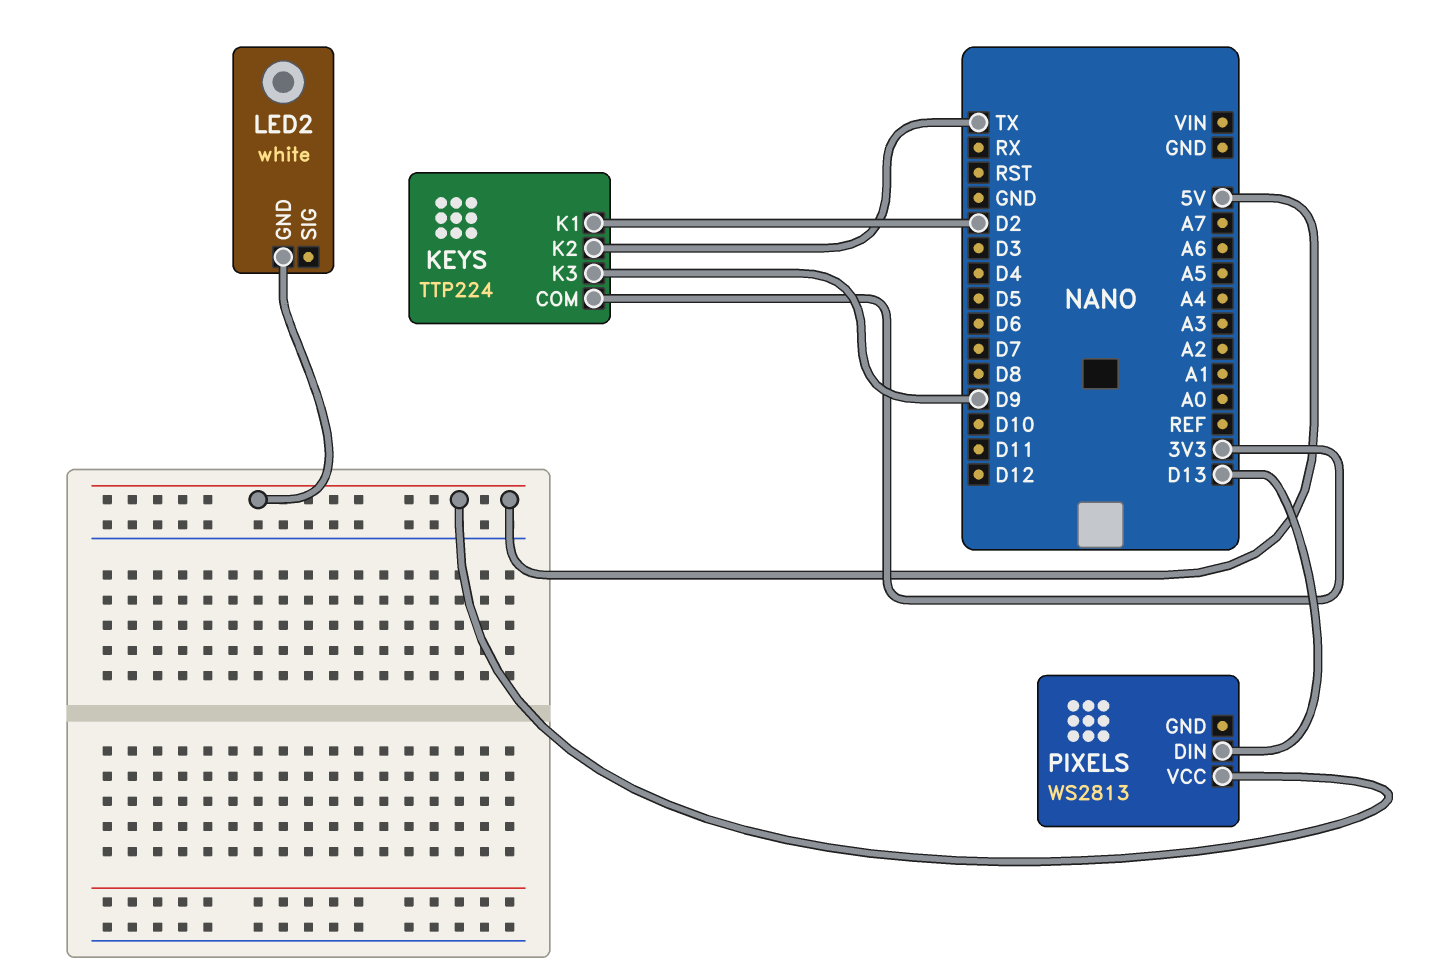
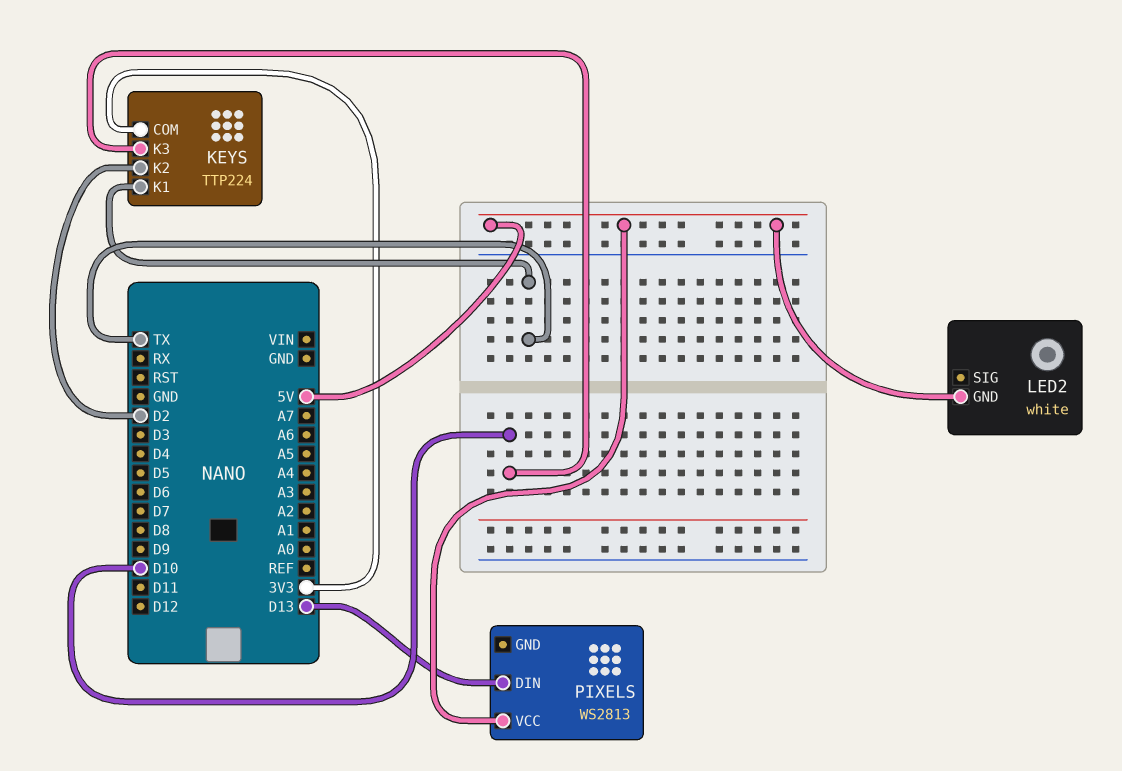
KEYS pin K1: D2 -> TX
KEYS pin K2: TX -> D2
KEYS pin K3: D9 -> D10

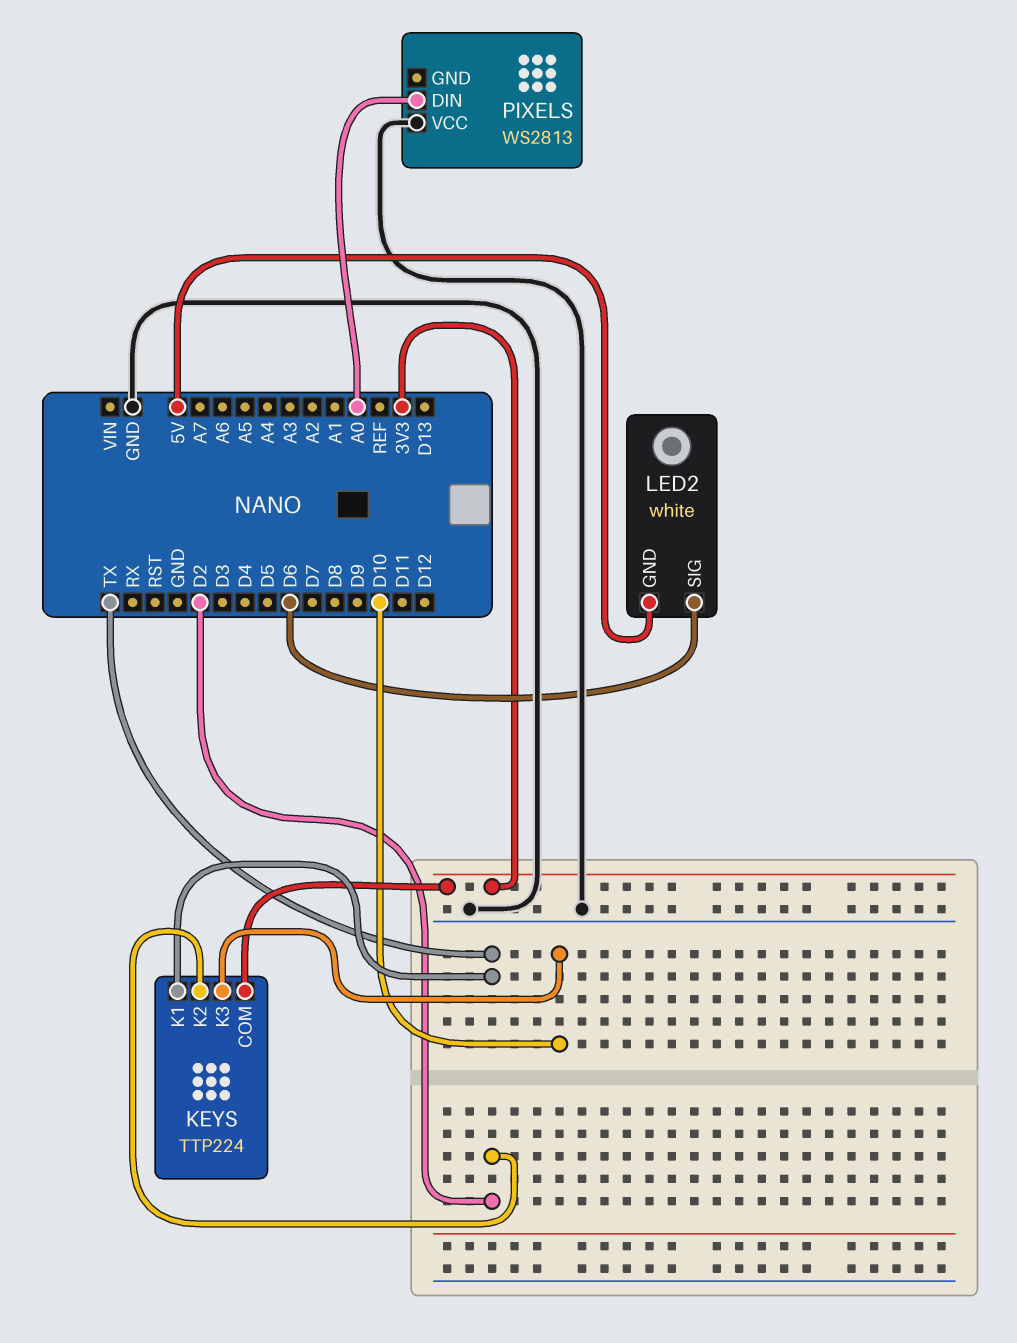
LED2 pin SIG: none -> D6
PIXELS pin DIN: D13 -> A0
PIXELS pin VCC: 5V -> GND

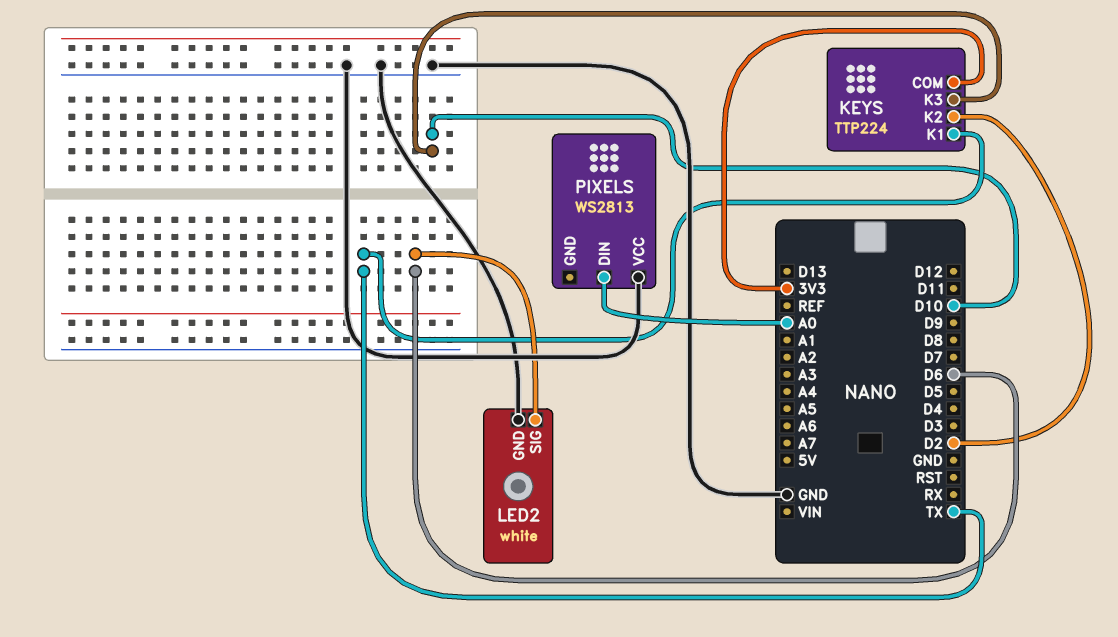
LED2 pin GND: 5V -> GND

